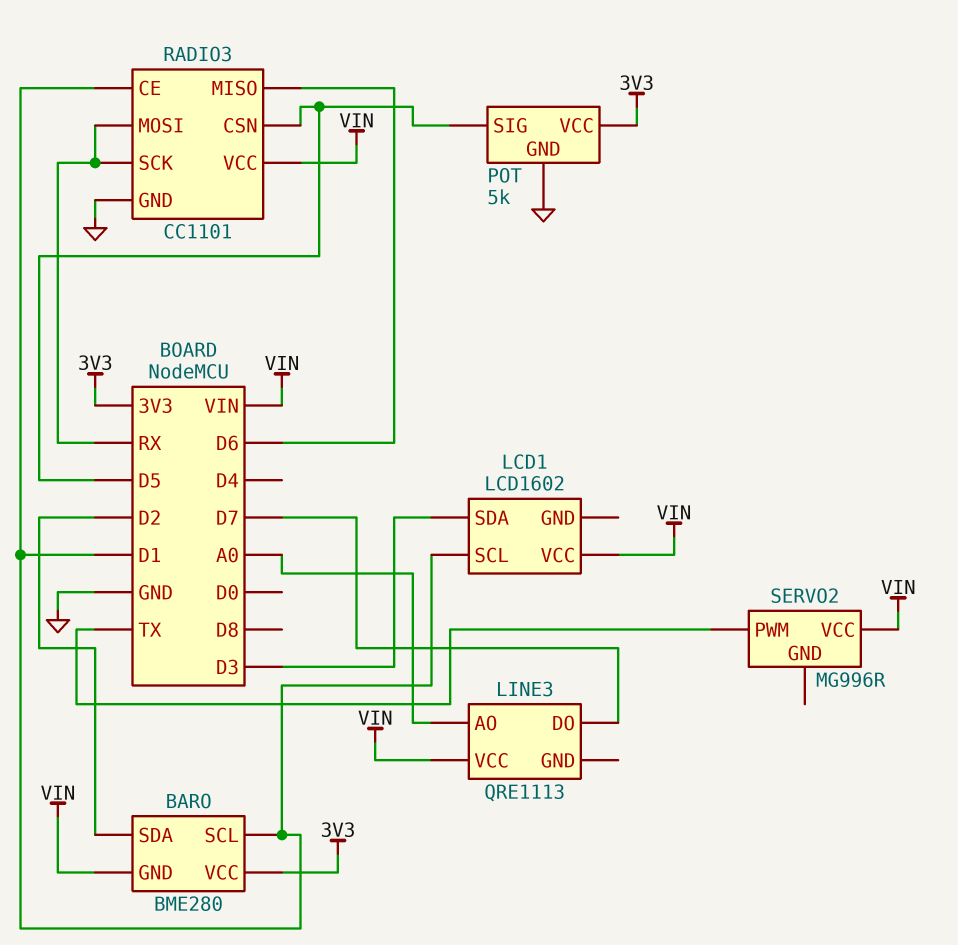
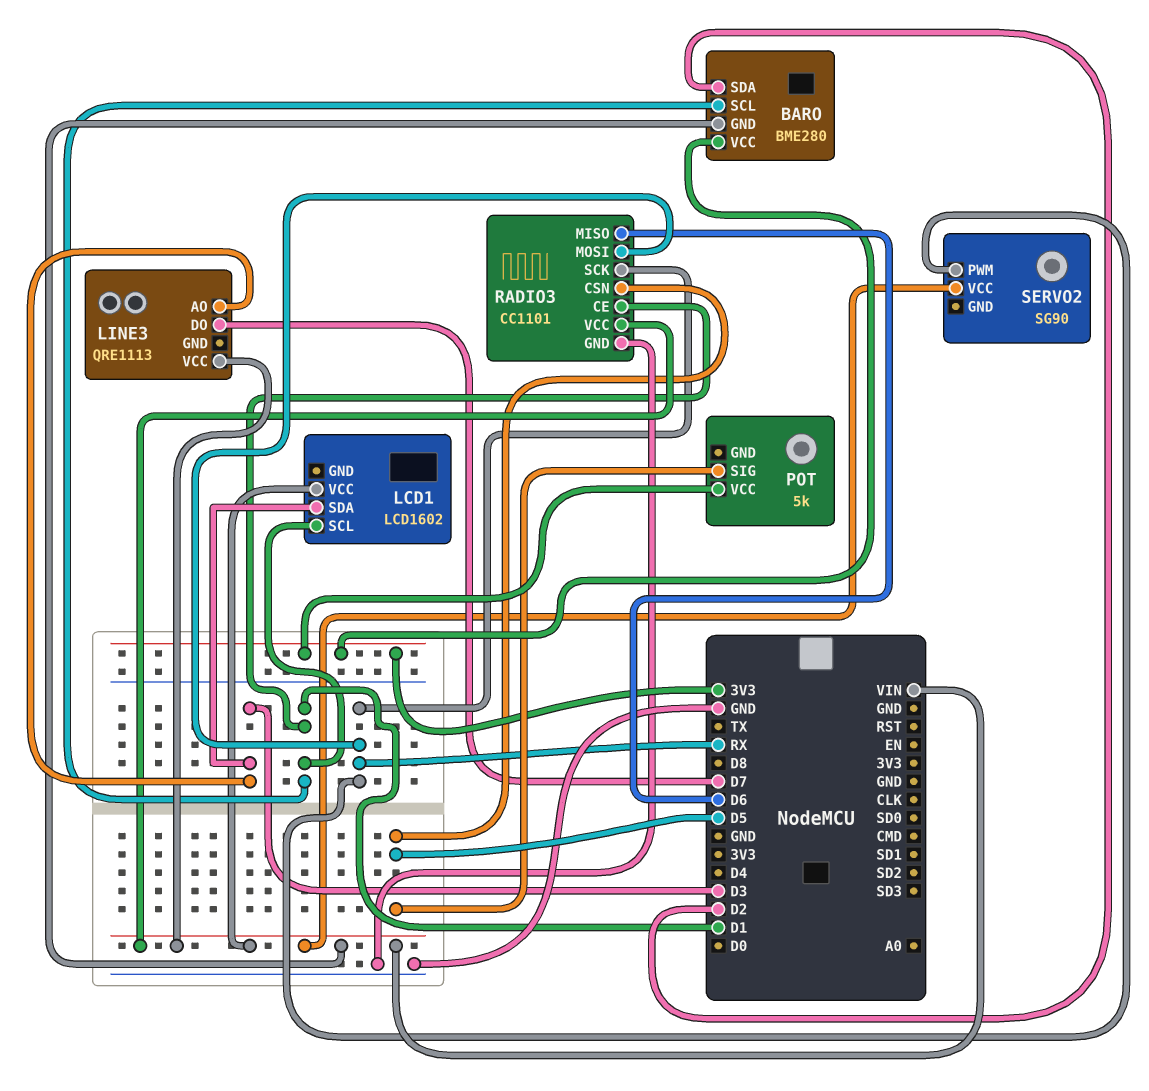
LINE3 pin AO: A0 -> D3
POT pin GND: GND -> none
SERVO2: MG996R -> SG90
SERVO2 pin PWM: TX -> RX

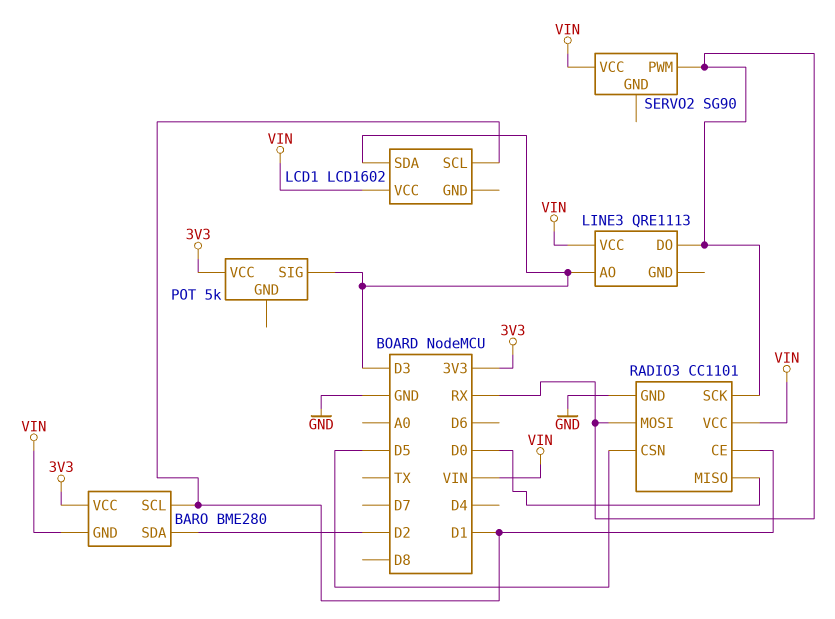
LINE3 pin DO: D7 -> RX
POT pin SIG: D5 -> D3
RADIO3 pin MISO: D6 -> D0

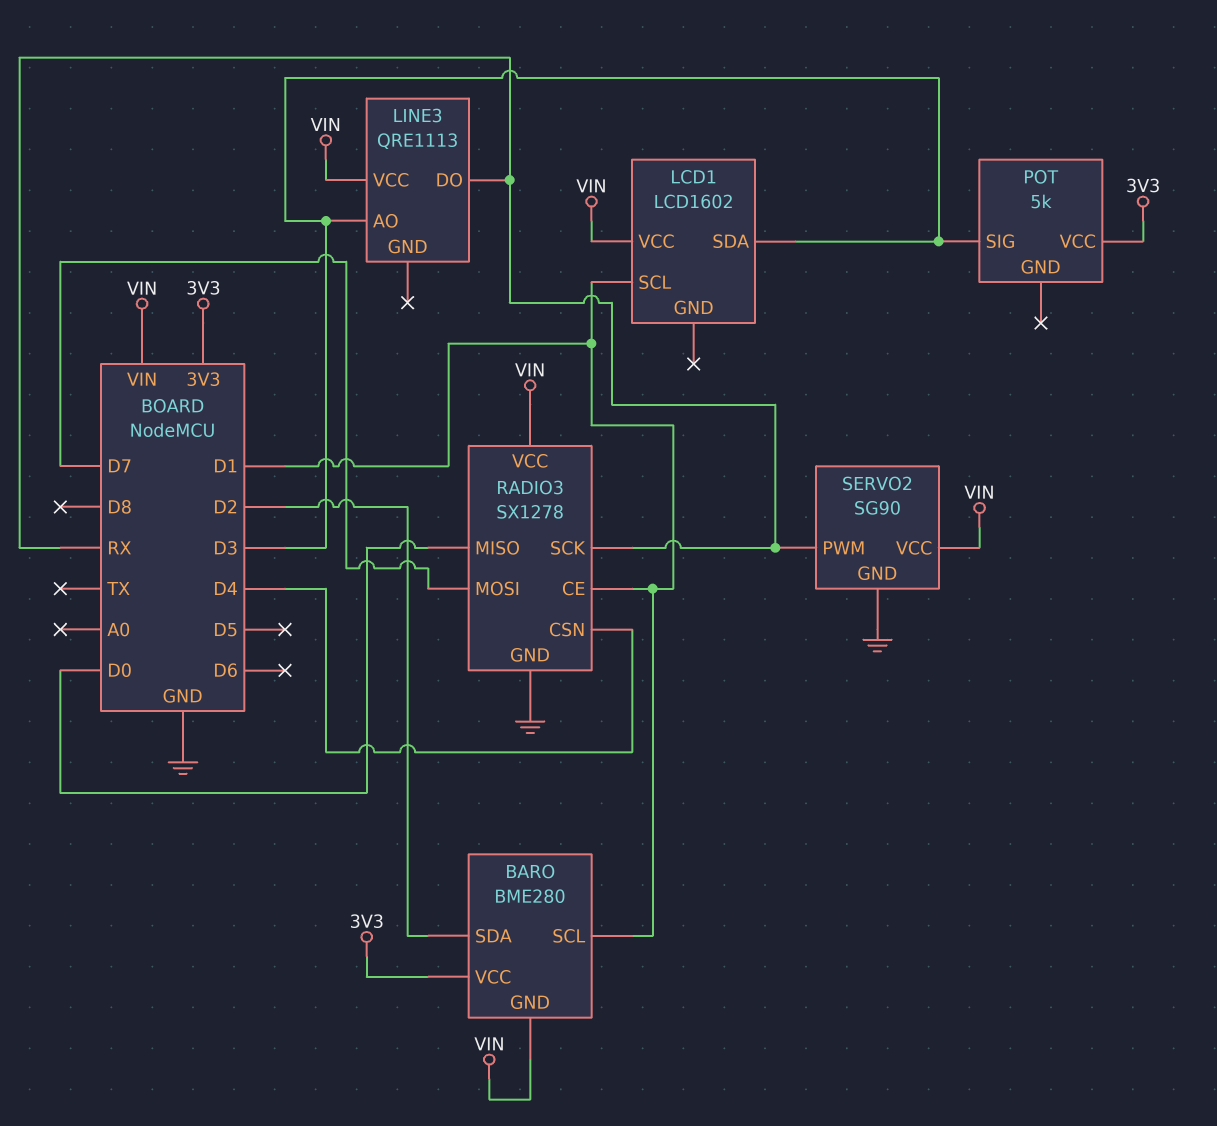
RADIO3: CC1101 -> SX1278
RADIO3 pin CSN: D5 -> D4
RADIO3 pin MOSI: RX -> D7
SERVO2 pin GND: none -> GND

